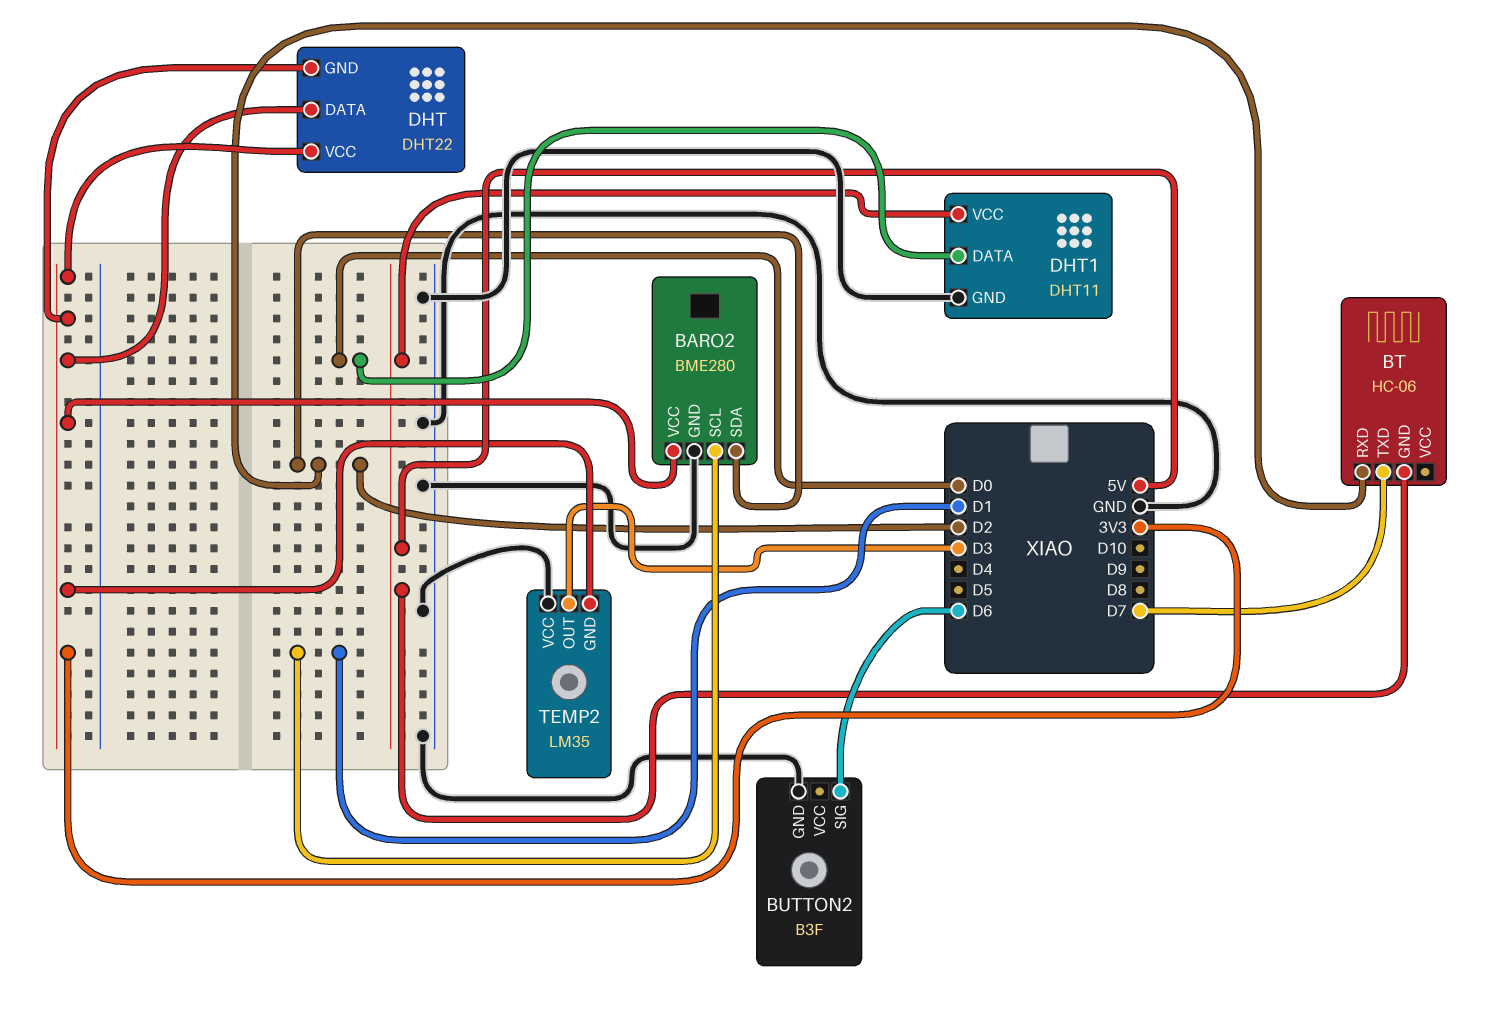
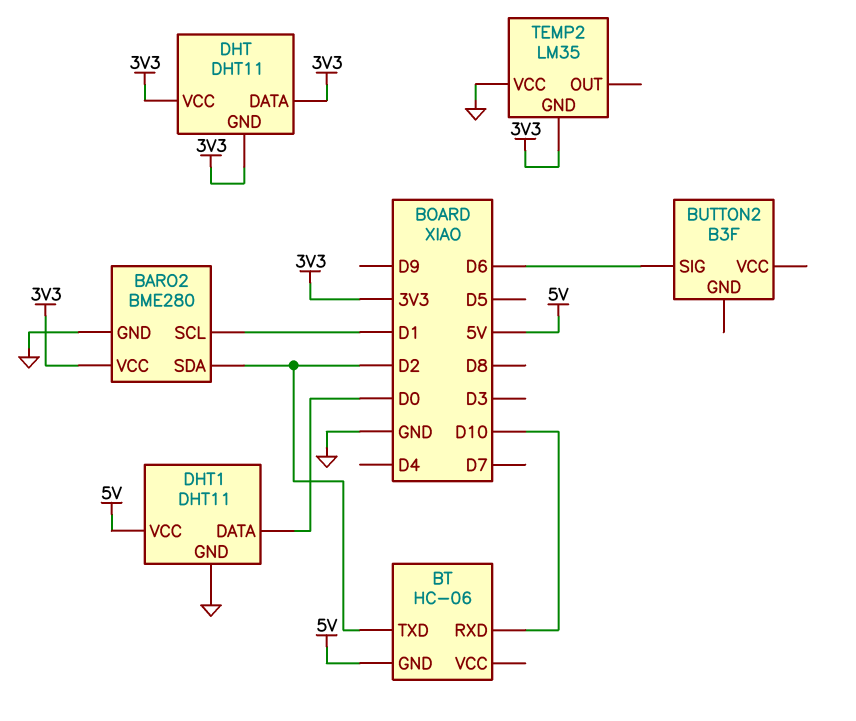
BT pin RXD: D2 -> D10
BT pin TXD: D7 -> D2
BUTTON2 pin GND: GND -> none
DHT: DHT22 -> DHT11
TEMP2 pin OUT: D3 -> none

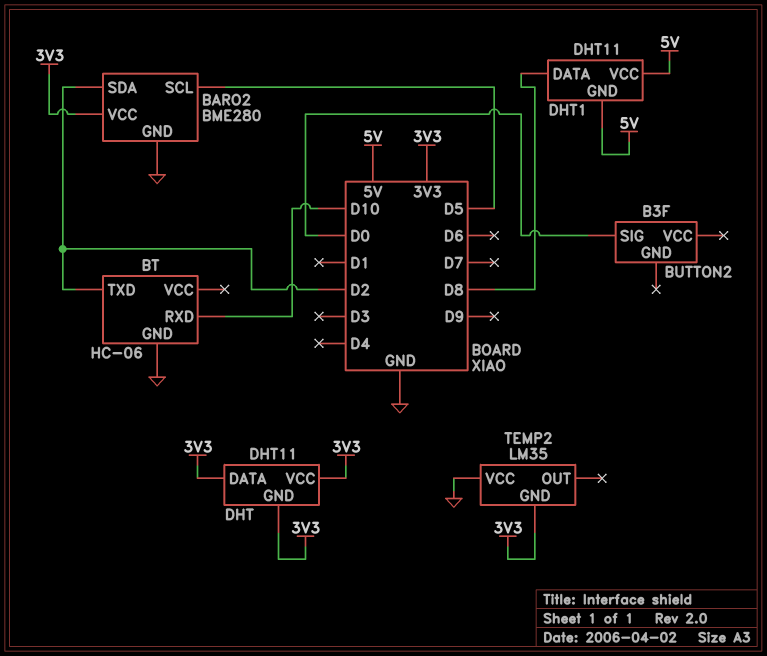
BARO2 pin SCL: D1 -> D5
BT pin GND: 5V -> GND
BUTTON2 pin SIG: D6 -> D0
DHT1 pin DATA: D0 -> D8
DHT1 pin GND: GND -> 5V

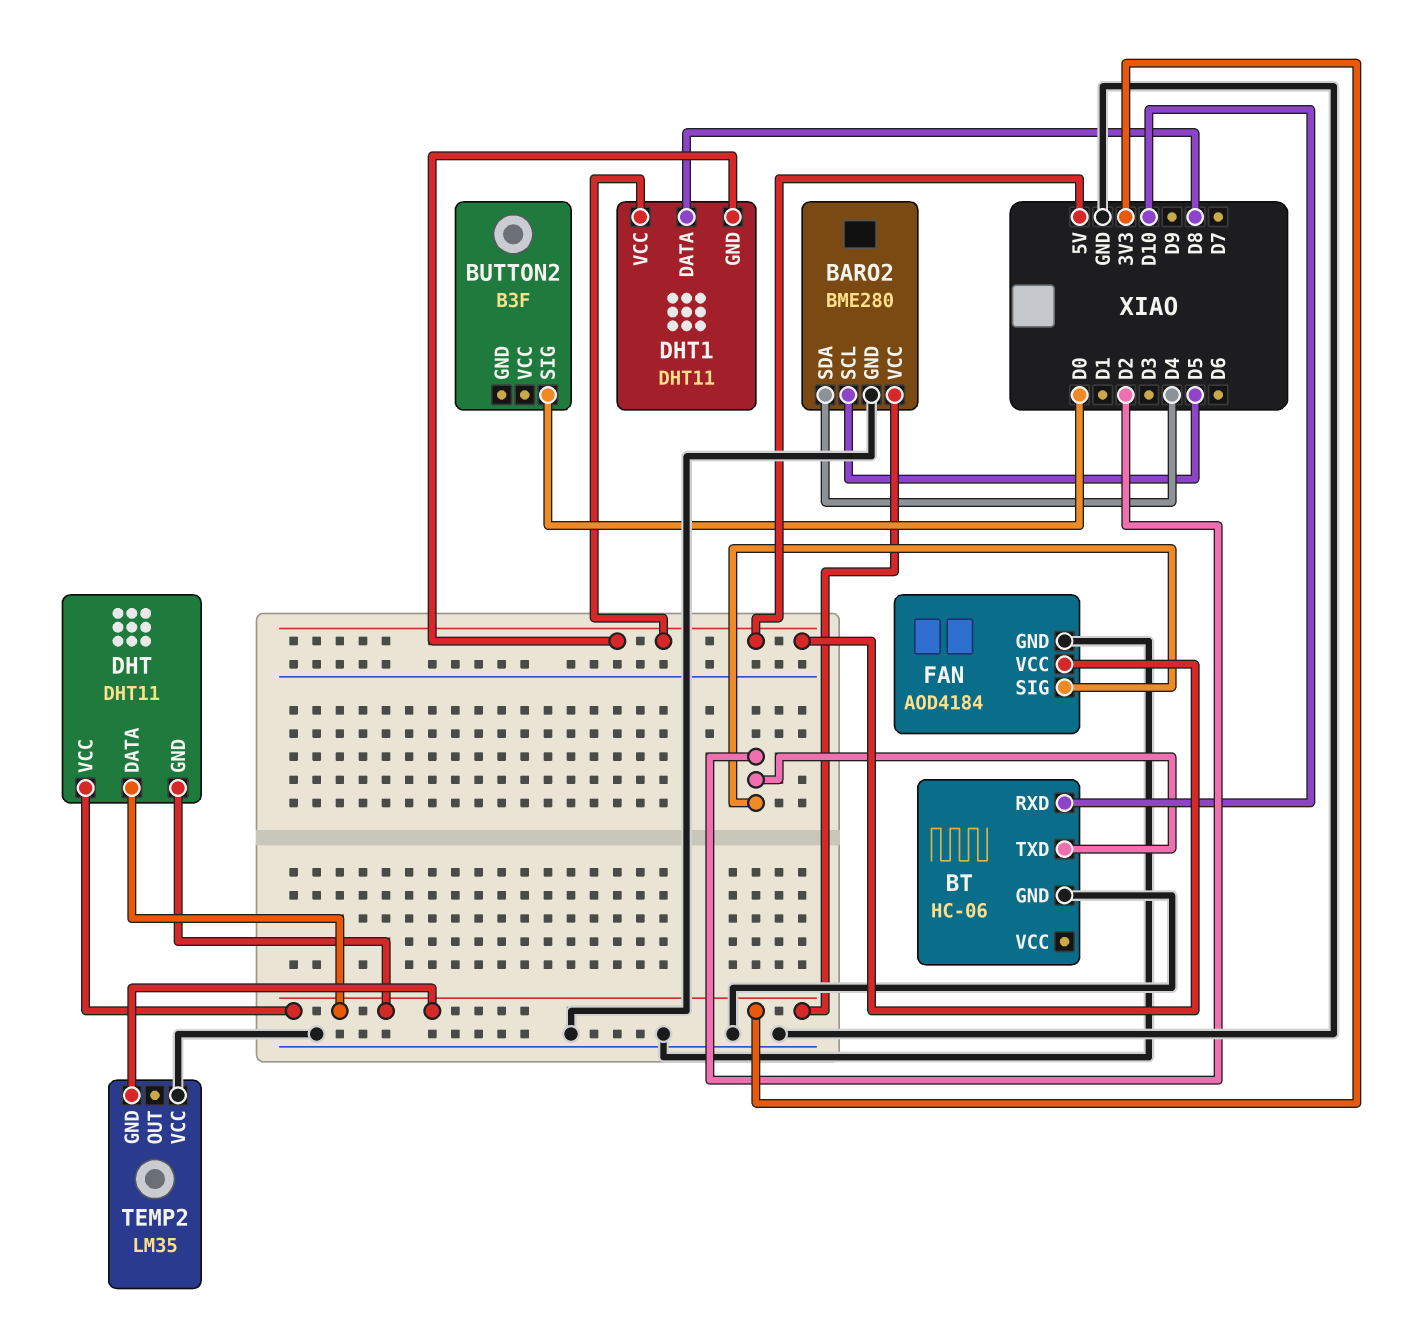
BARO2 pin SDA: D2 -> D4
FAN: none -> AOD4184
FAN pin GND: none -> GND
FAN pin SIG: none -> D2
FAN pin VCC: none -> 5V

